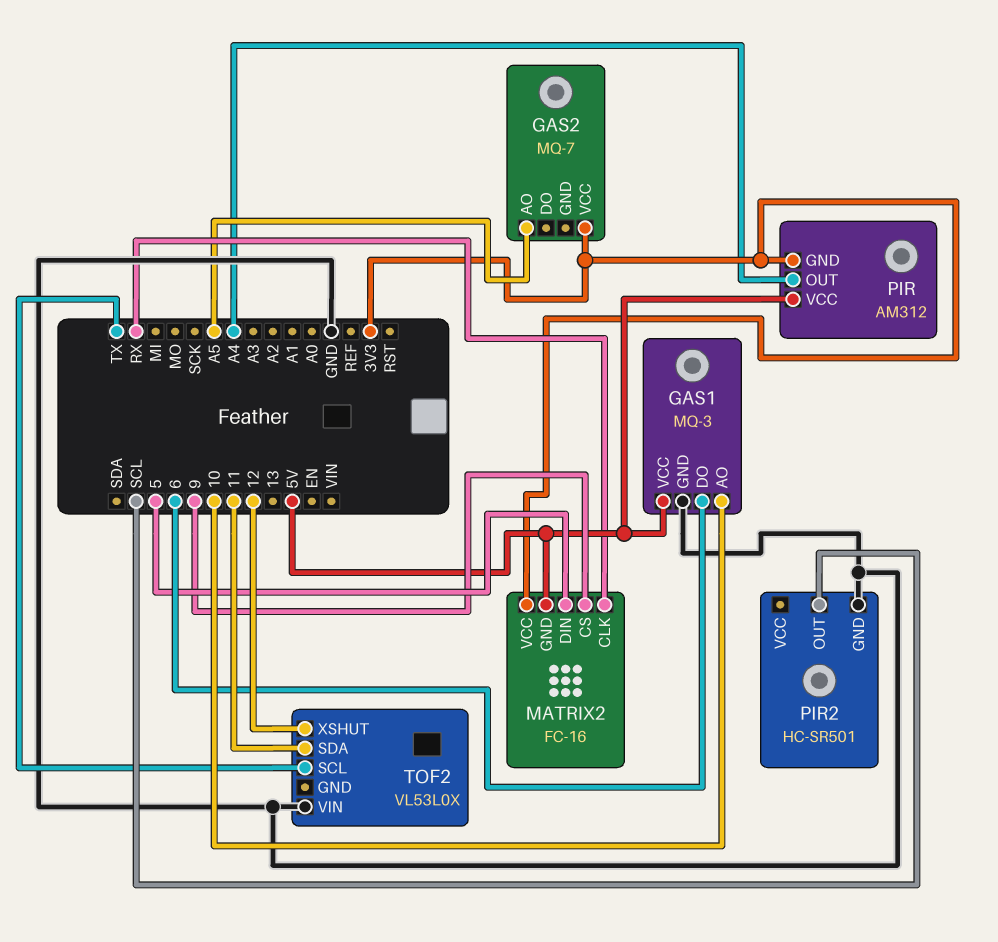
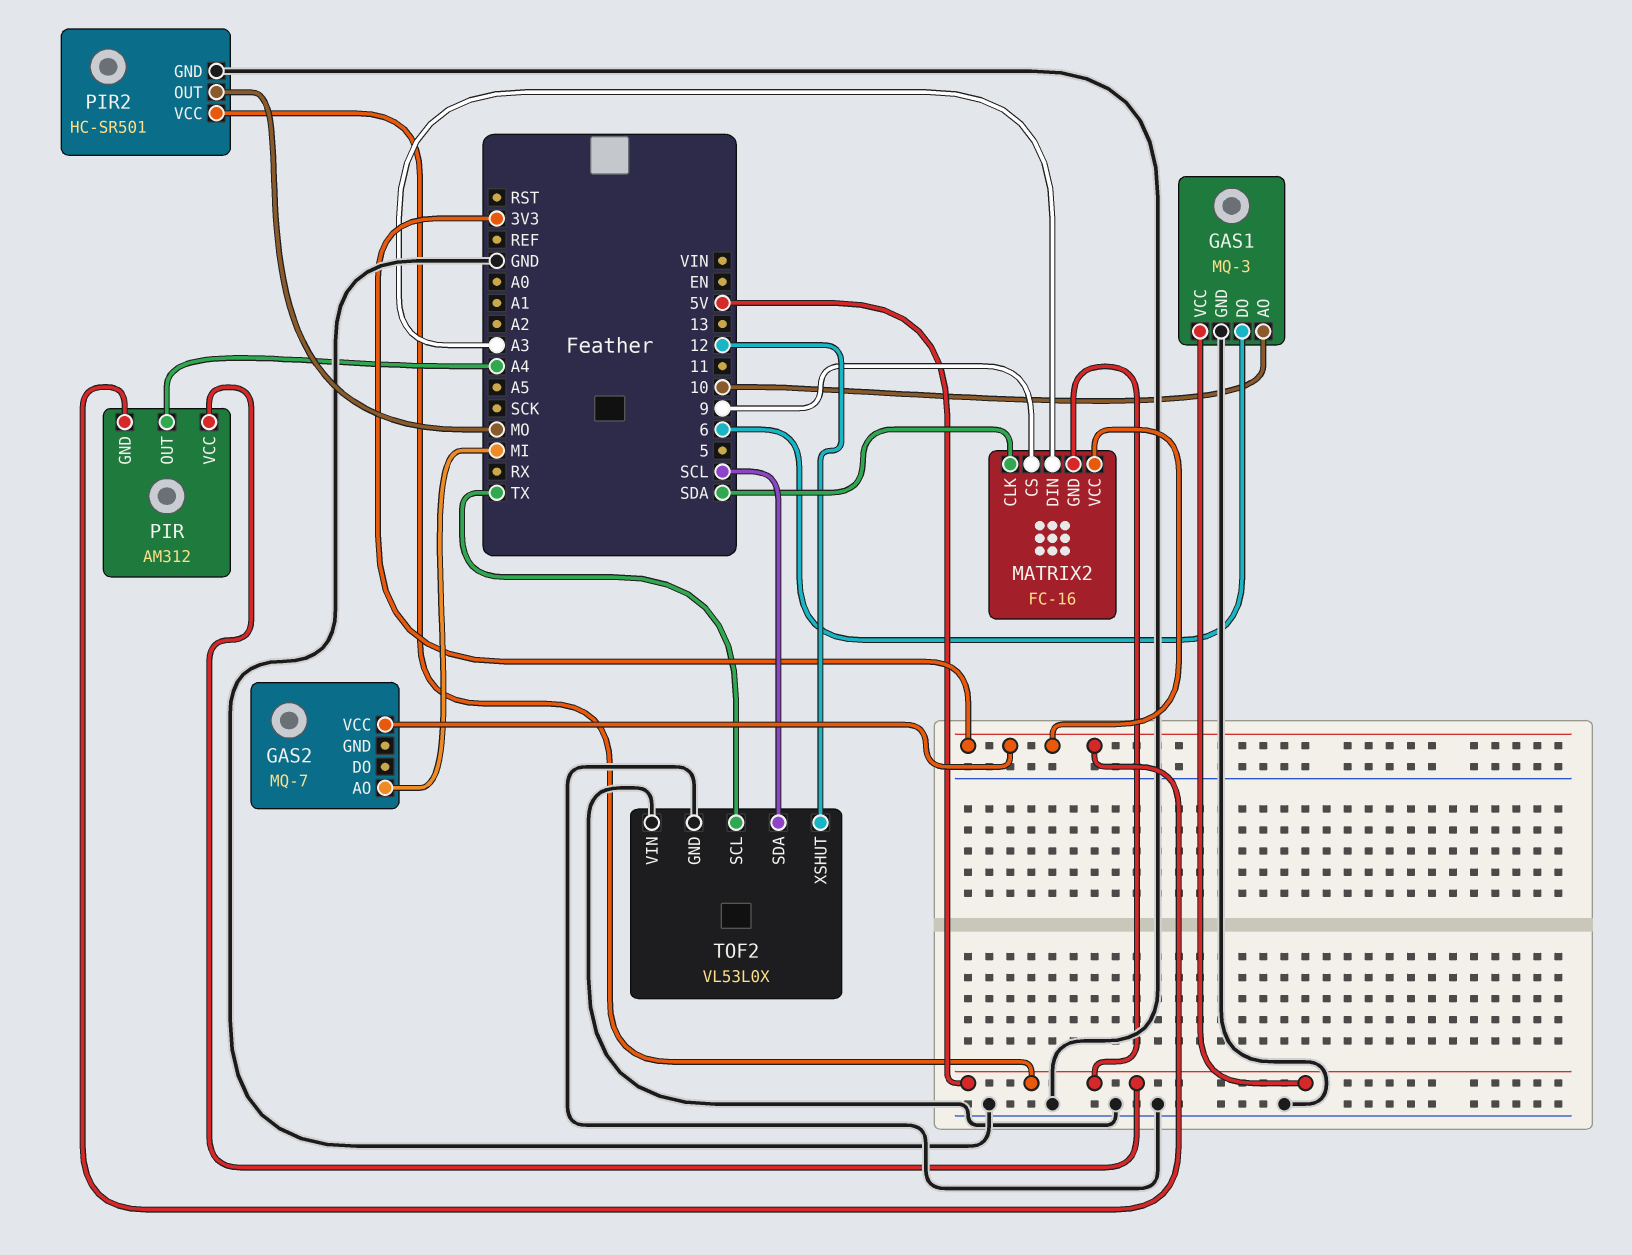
GAS2 pin AO: A5 -> MI
MATRIX2 pin CLK: RX -> SDA
MATRIX2 pin DIN: 5 -> A3
PIR2 pin OUT: SCL -> MO
PIR2 pin VCC: none -> 5V
TOF2 pin GND: none -> GND
TOF2 pin SDA: 11 -> SCL

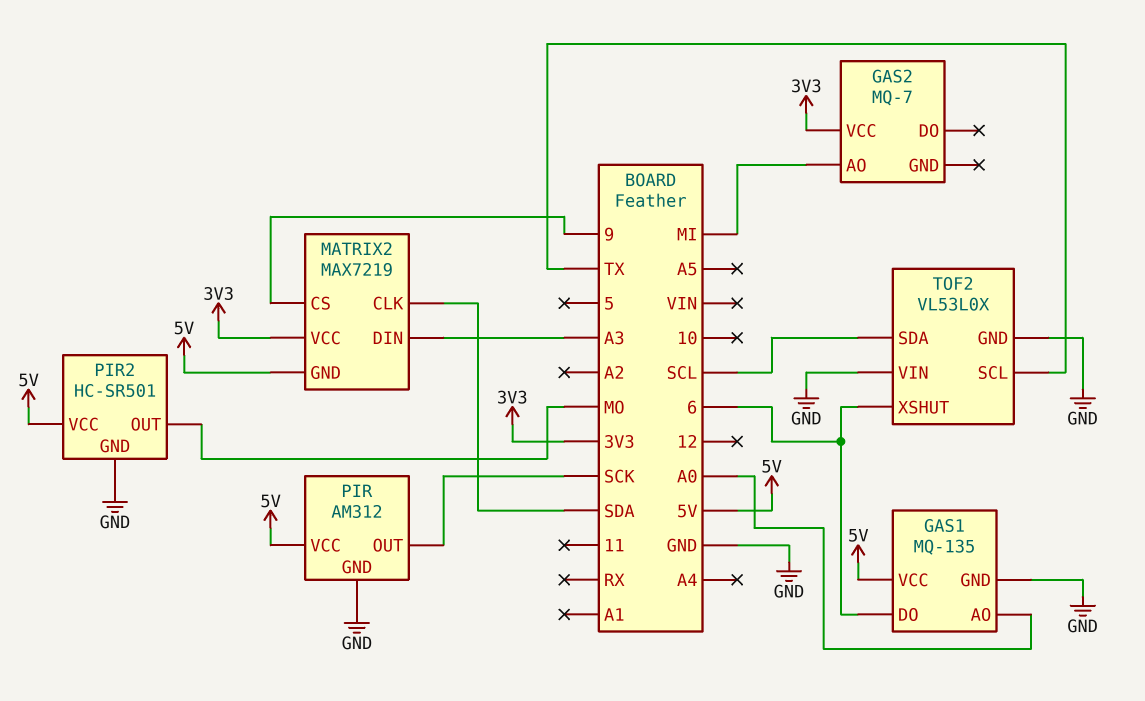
GAS1: MQ-3 -> MQ-135
GAS1 pin AO: 10 -> A0
MATRIX2: FC-16 -> MAX7219
PIR pin GND: 3V3 -> GND
PIR pin OUT: A4 -> SCK
TOF2 pin XSHUT: 12 -> 6

